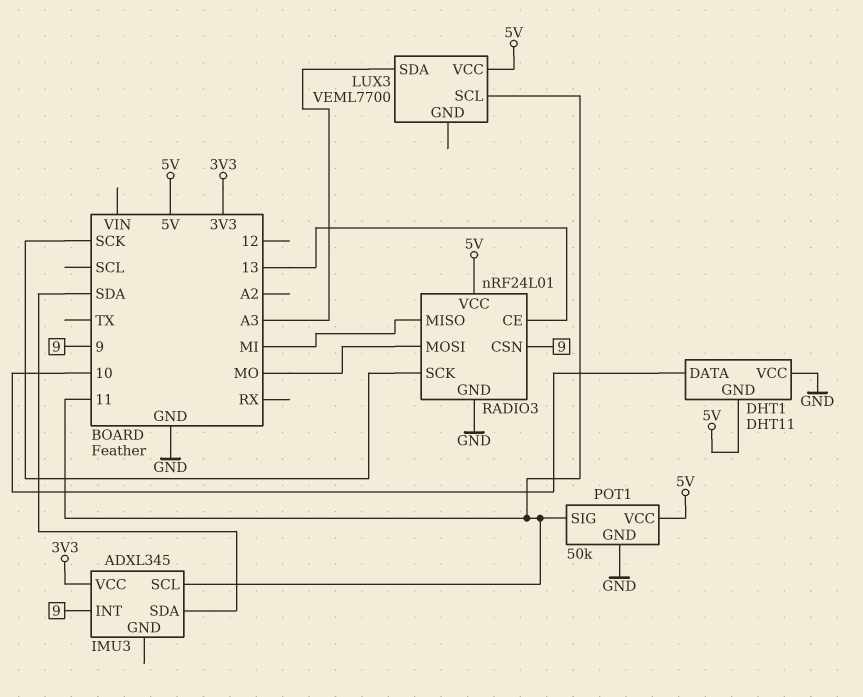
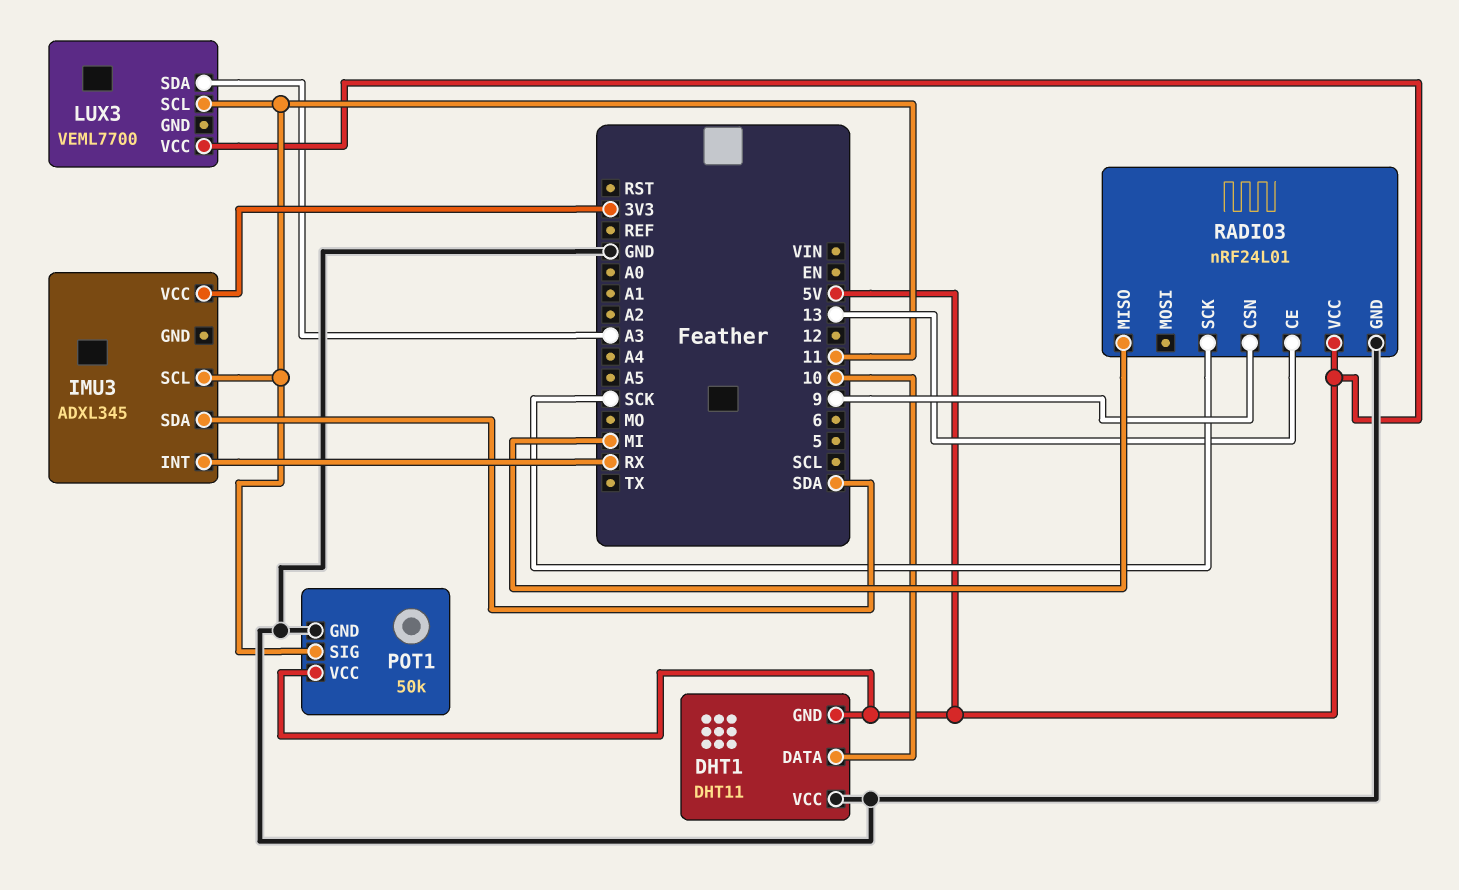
IMU3 pin INT: 9 -> RX
RADIO3 pin MOSI: MO -> none

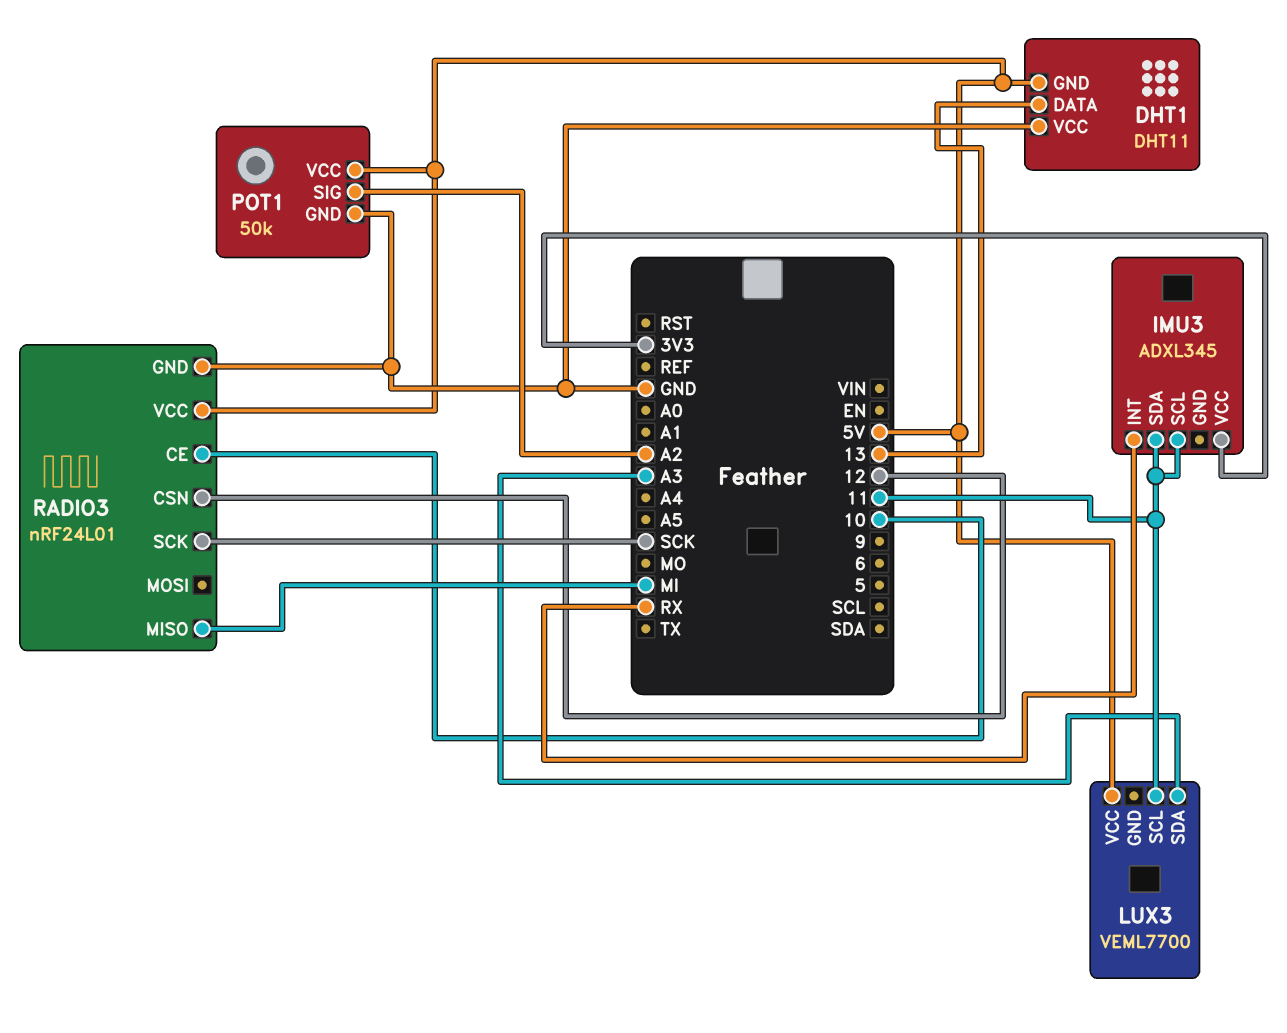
DHT1 pin DATA: 10 -> 13
IMU3 pin SDA: SDA -> 11
POT1 pin SIG: 11 -> A2
RADIO3 pin CE: 13 -> 10
RADIO3 pin CSN: 9 -> 12

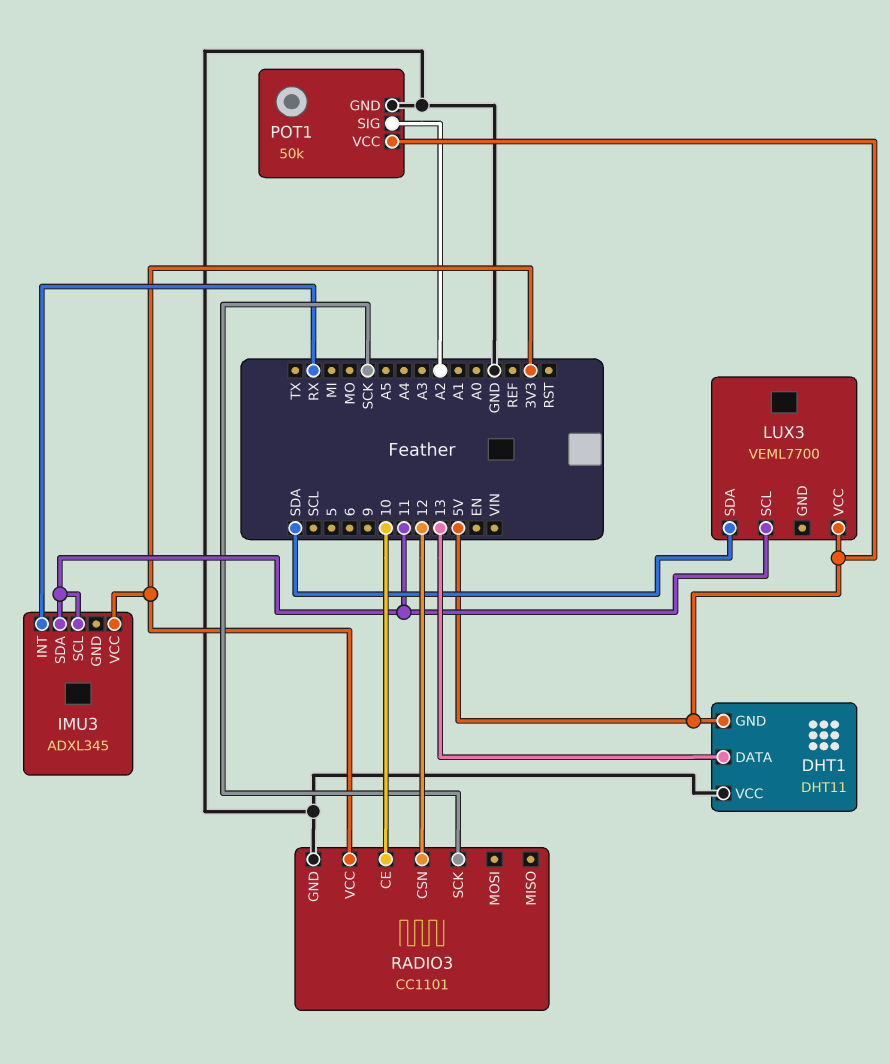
LUX3 pin SDA: A3 -> SDA
RADIO3: nRF24L01 -> CC1101
RADIO3 pin MISO: MI -> none
RADIO3 pin VCC: 5V -> 3V3

